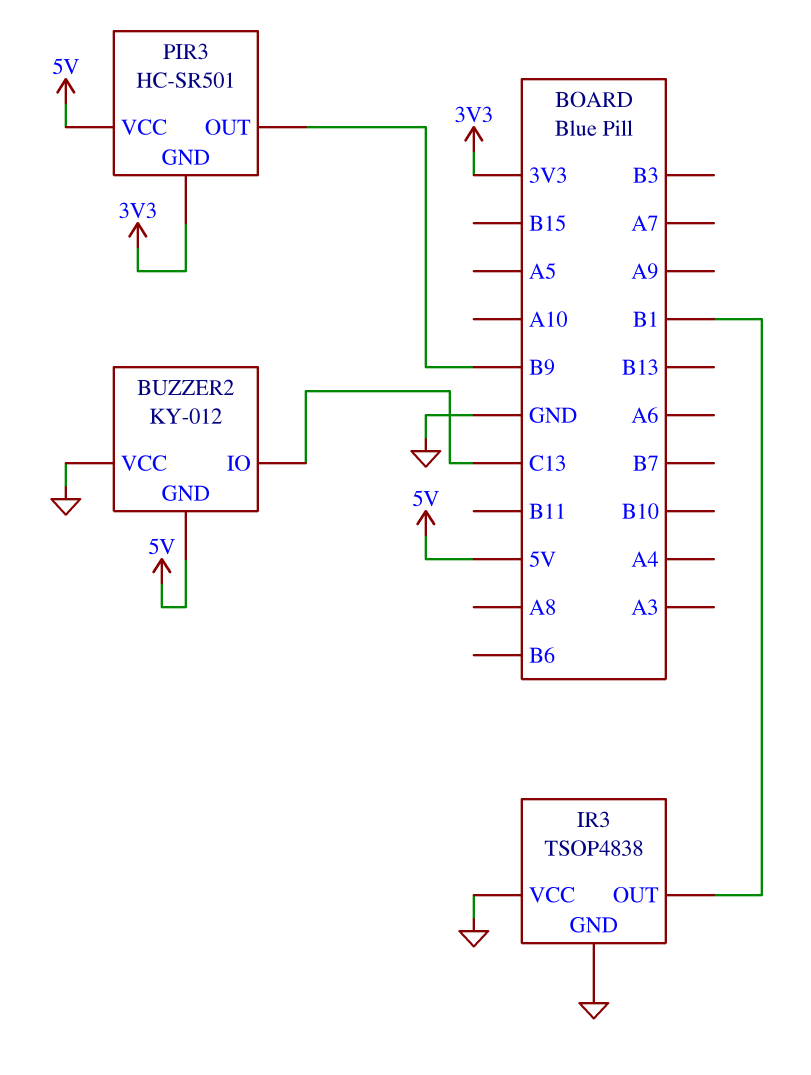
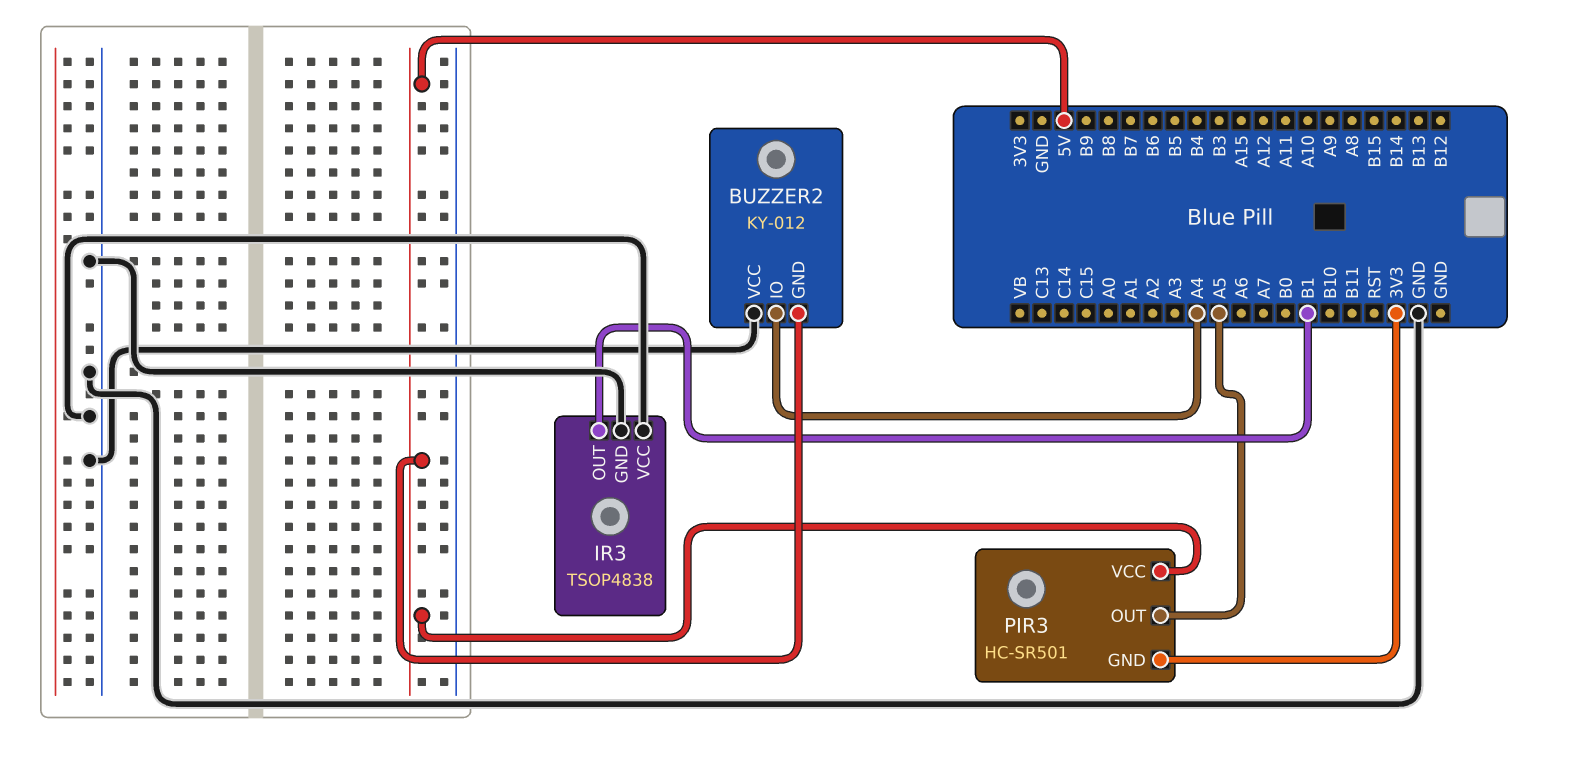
BUZZER2 pin IO: C13 -> A4
PIR3 pin OUT: B9 -> A5

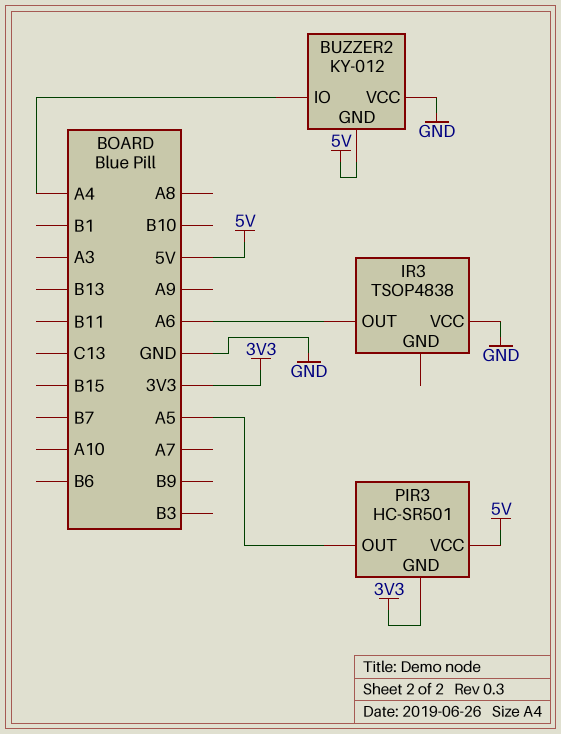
IR3 pin GND: GND -> none
IR3 pin OUT: B1 -> A6

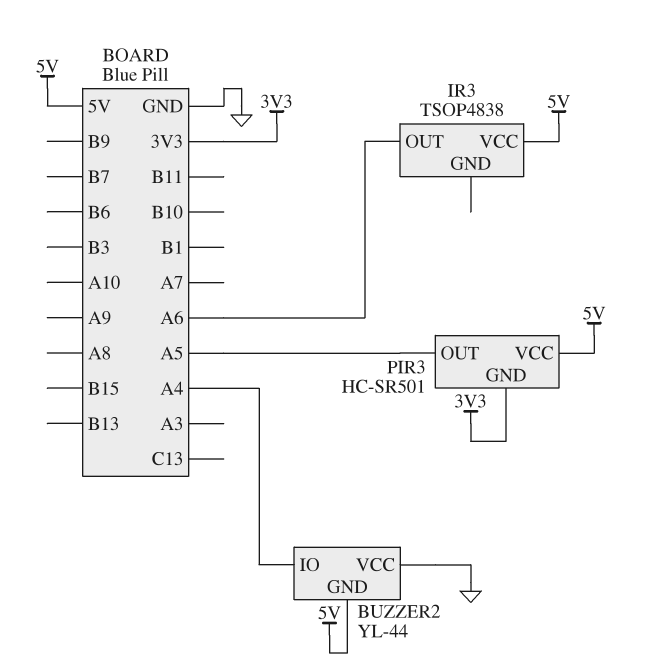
BUZZER2: KY-012 -> YL-44
IR3 pin VCC: GND -> 5V

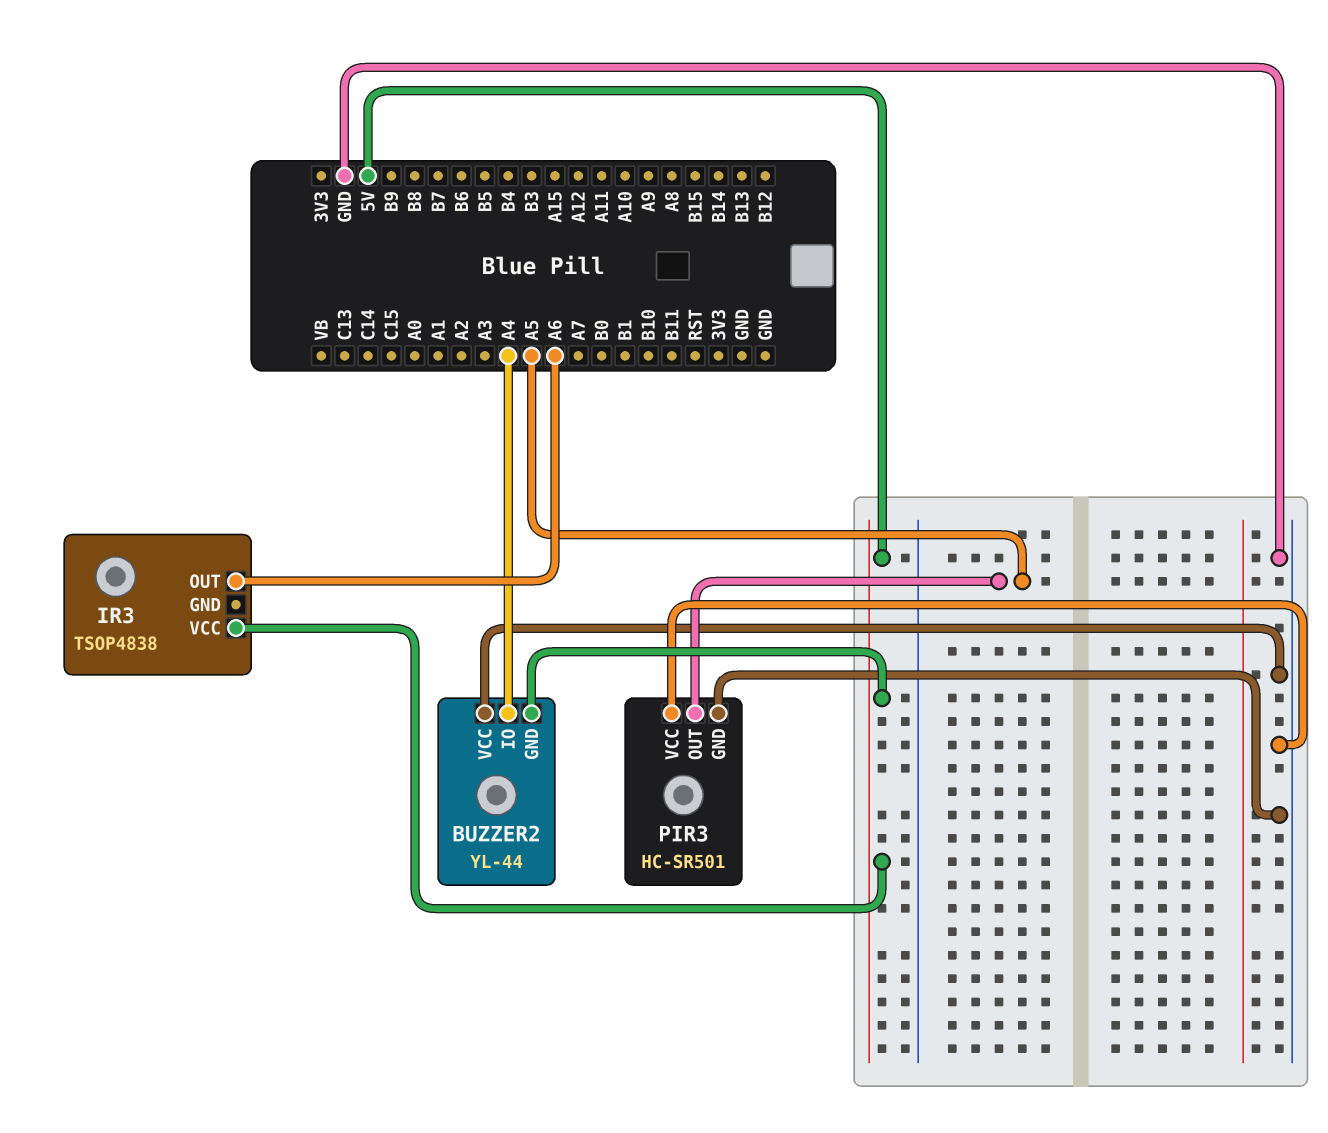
PIR3 pin GND: 3V3 -> GND
PIR3 pin VCC: 5V -> GND

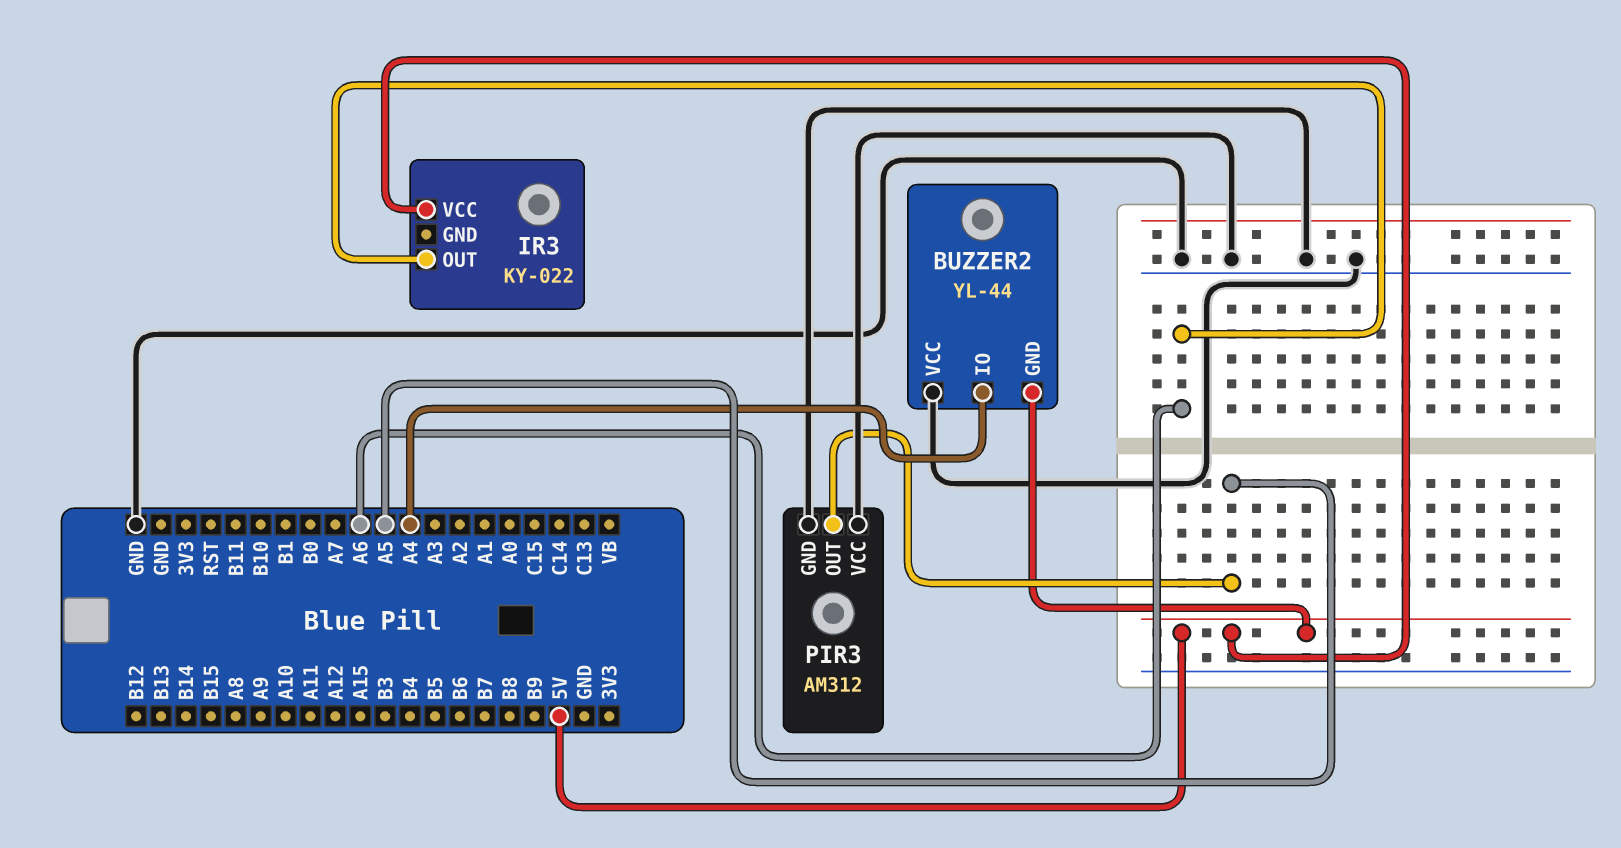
IR3: TSOP4838 -> KY-022
PIR3: HC-SR501 -> AM312

